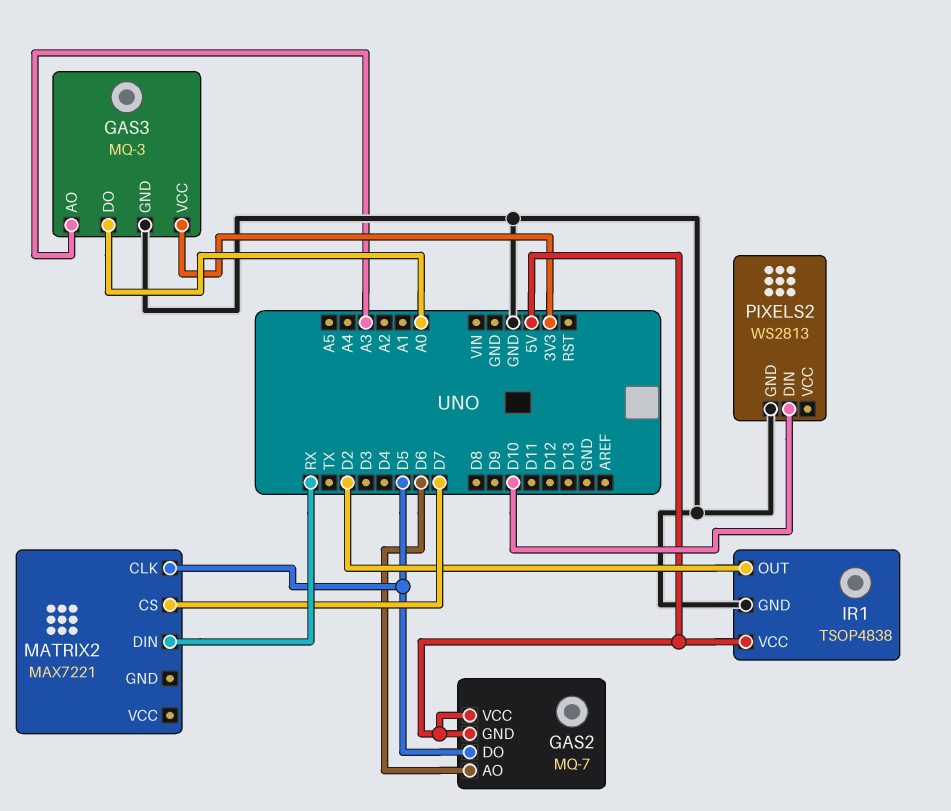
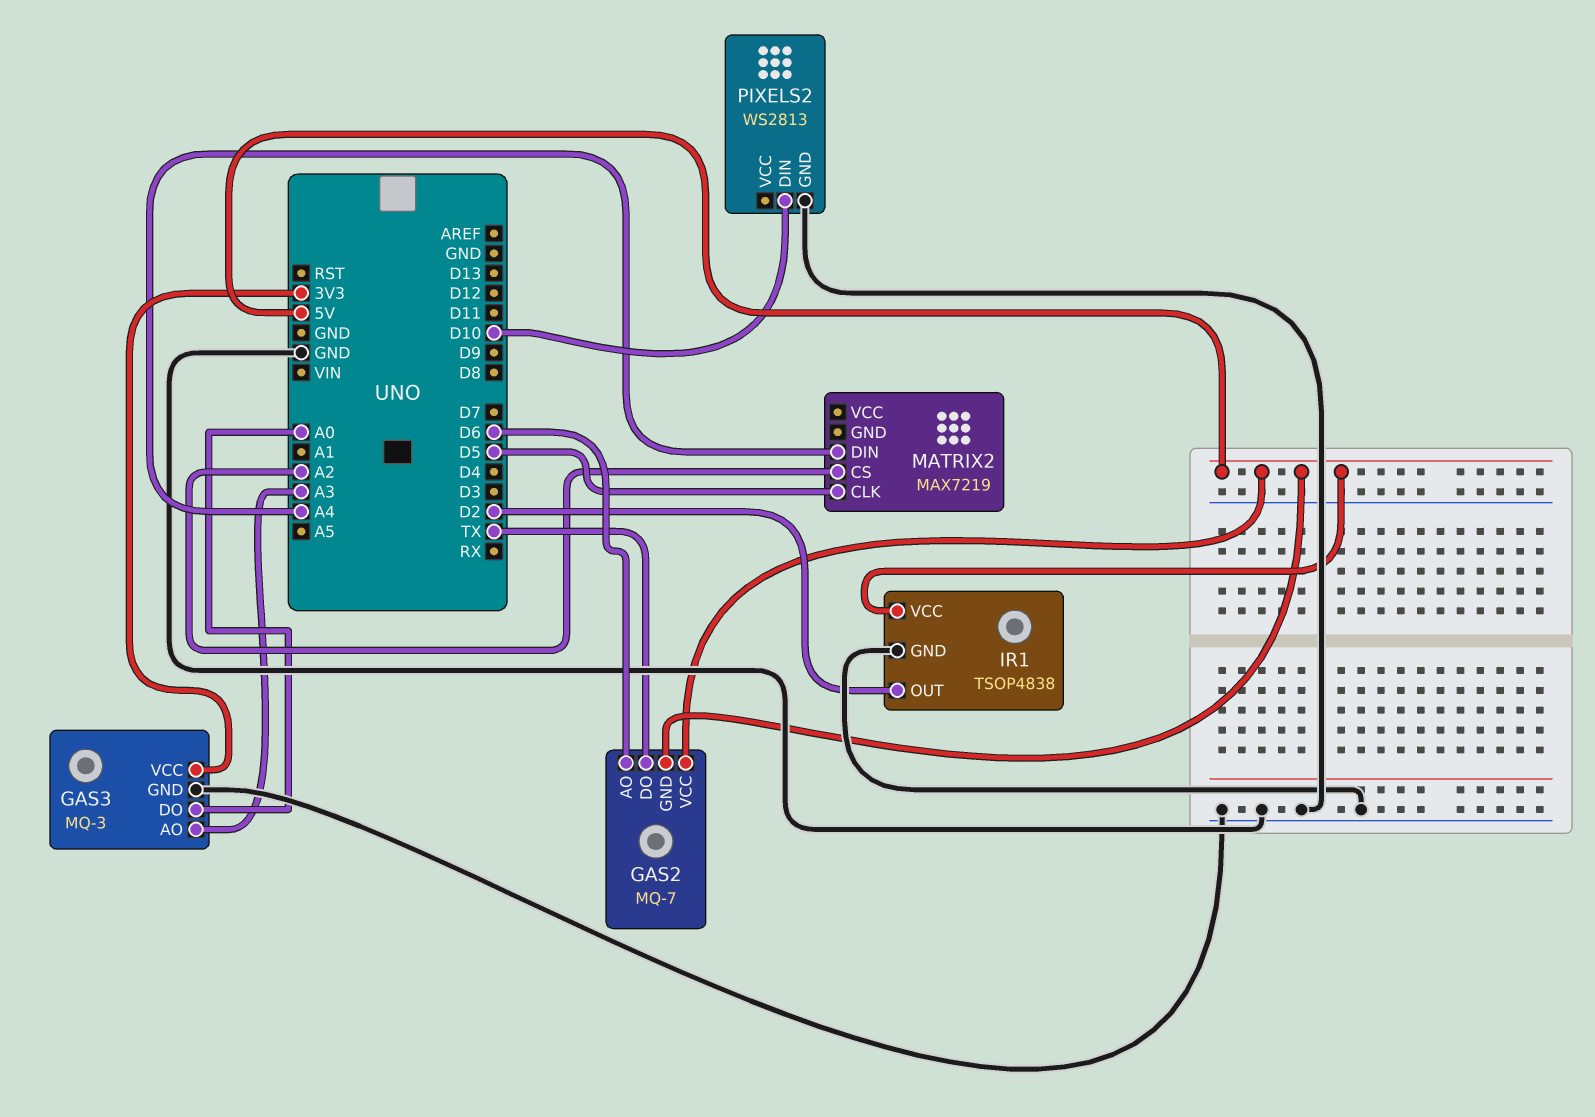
GAS2 pin DO: D5 -> TX
MATRIX2: MAX7221 -> MAX7219
MATRIX2 pin CS: D7 -> A2
MATRIX2 pin DIN: RX -> A4

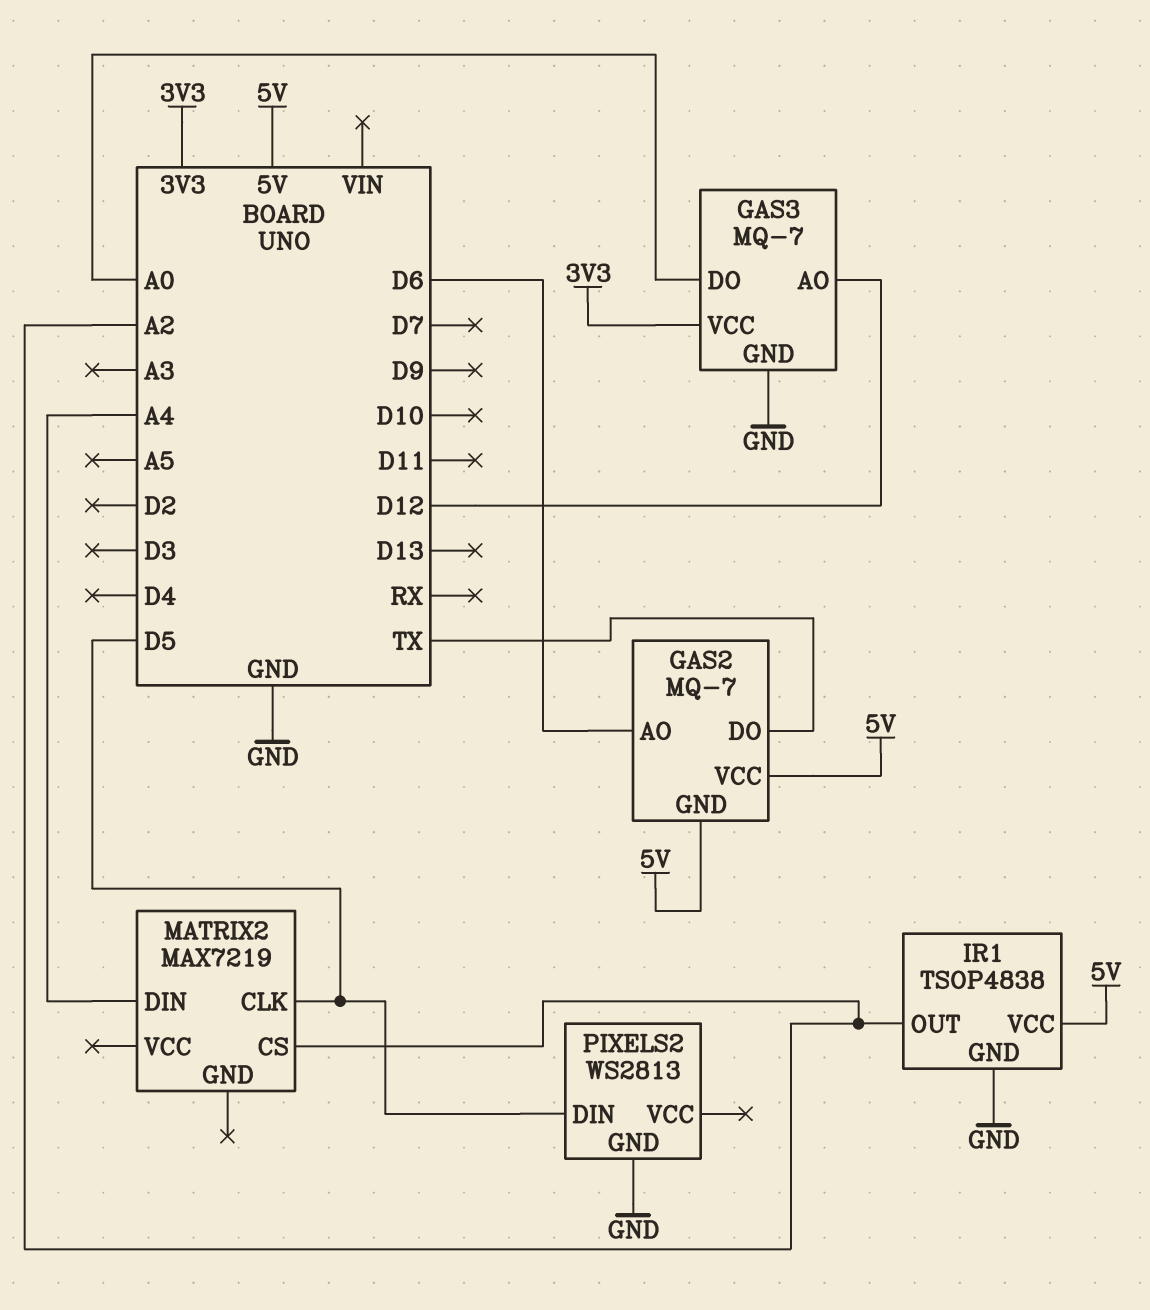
GAS3: MQ-3 -> MQ-7
GAS3 pin AO: A3 -> D12
IR1 pin OUT: D2 -> A2
PIXELS2 pin DIN: D10 -> D5

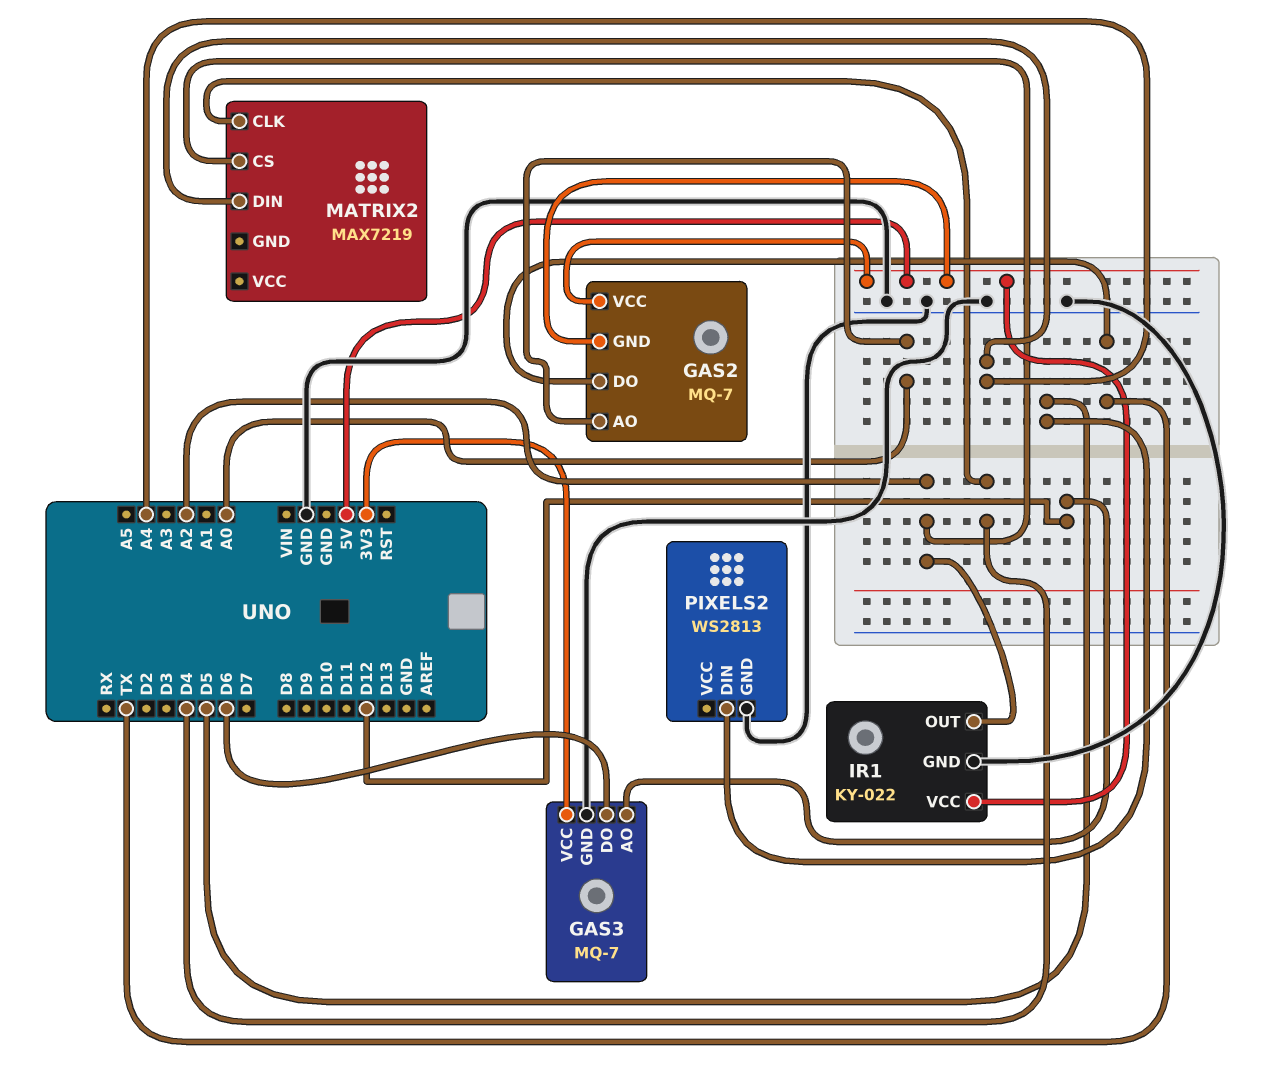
GAS2 pin AO: D6 -> A0
GAS3 pin DO: A0 -> D6
IR1: TSOP4838 -> KY-022
MATRIX2 pin CLK: D5 -> D4

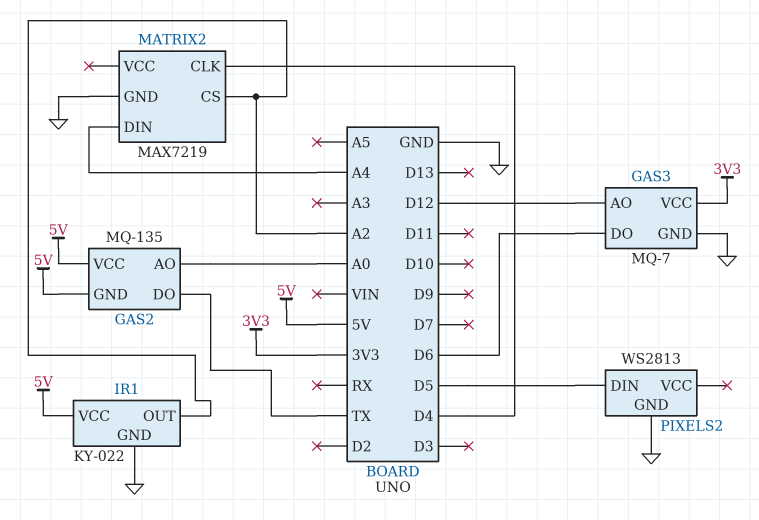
GAS2: MQ-7 -> MQ-135
MATRIX2 pin GND: none -> GND

